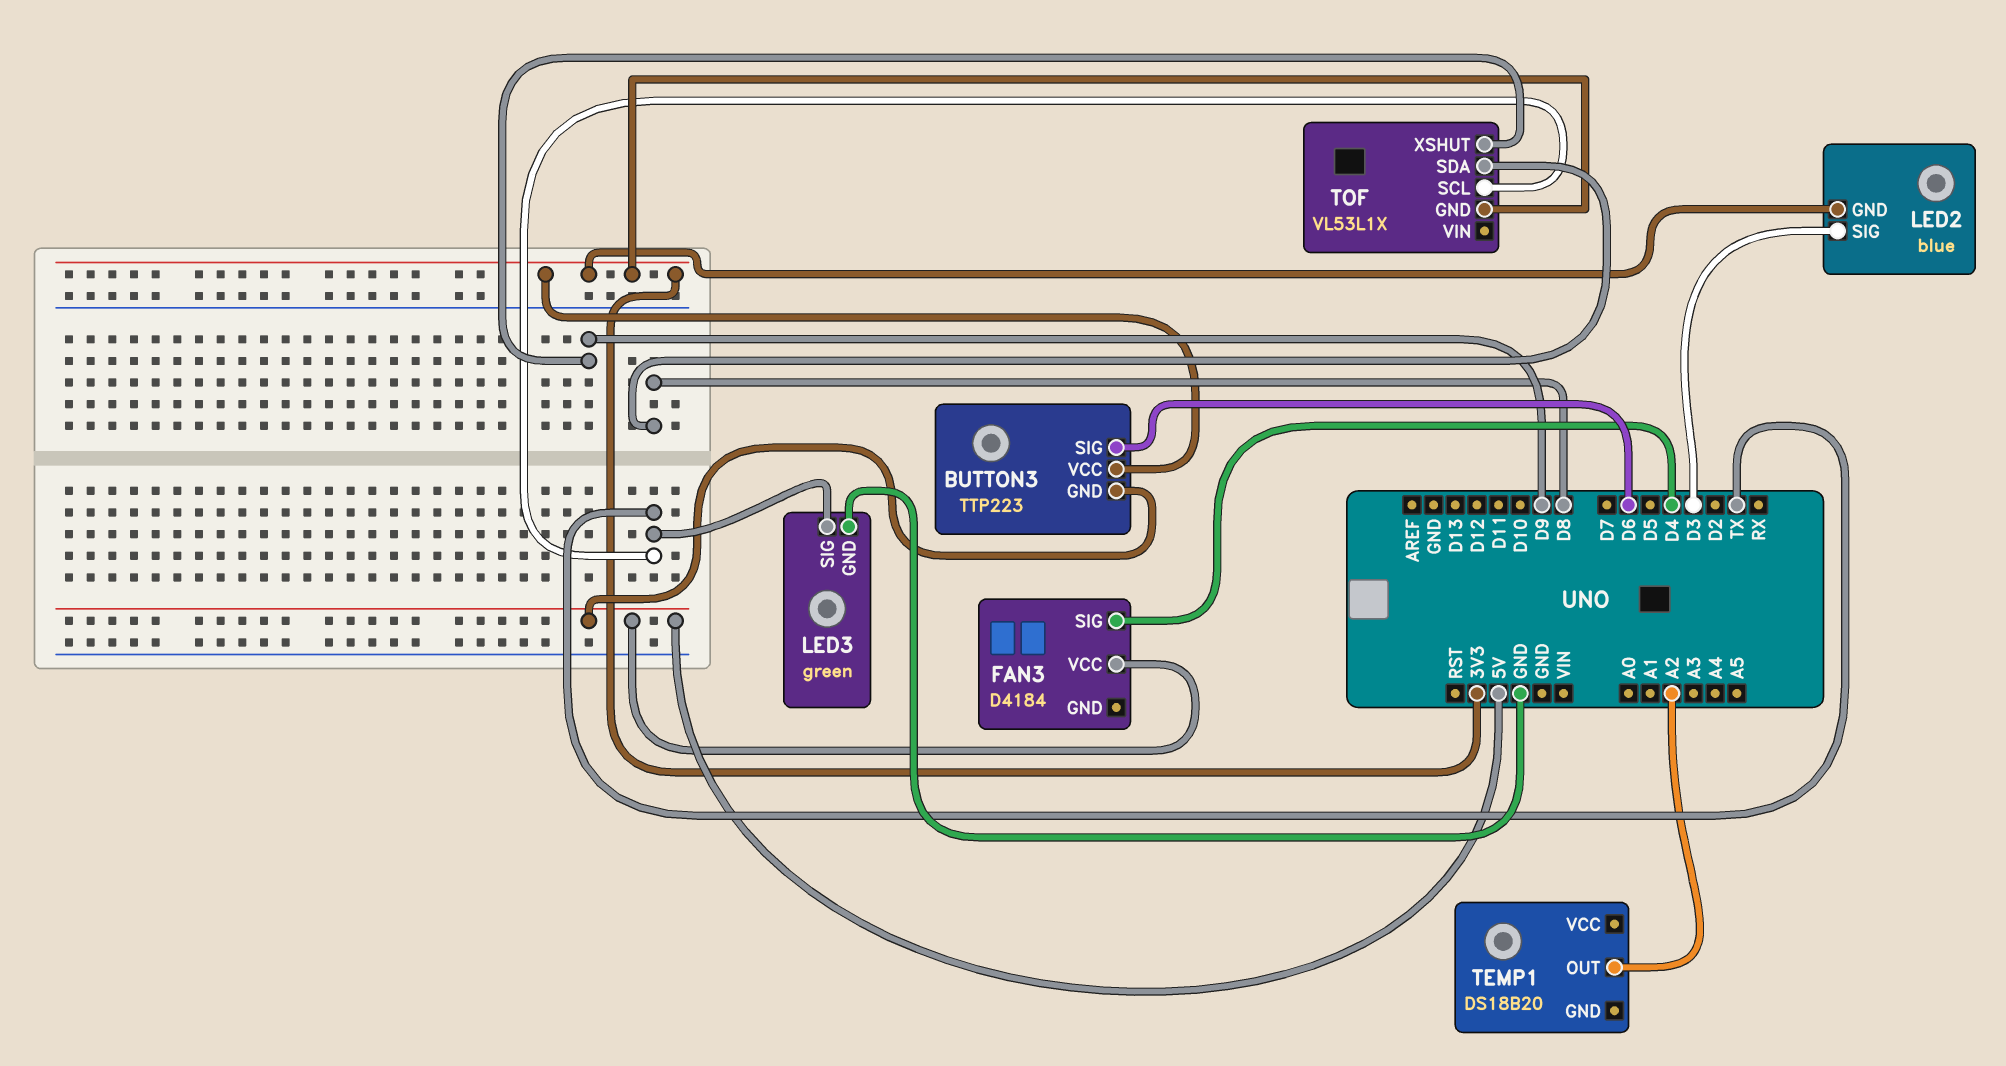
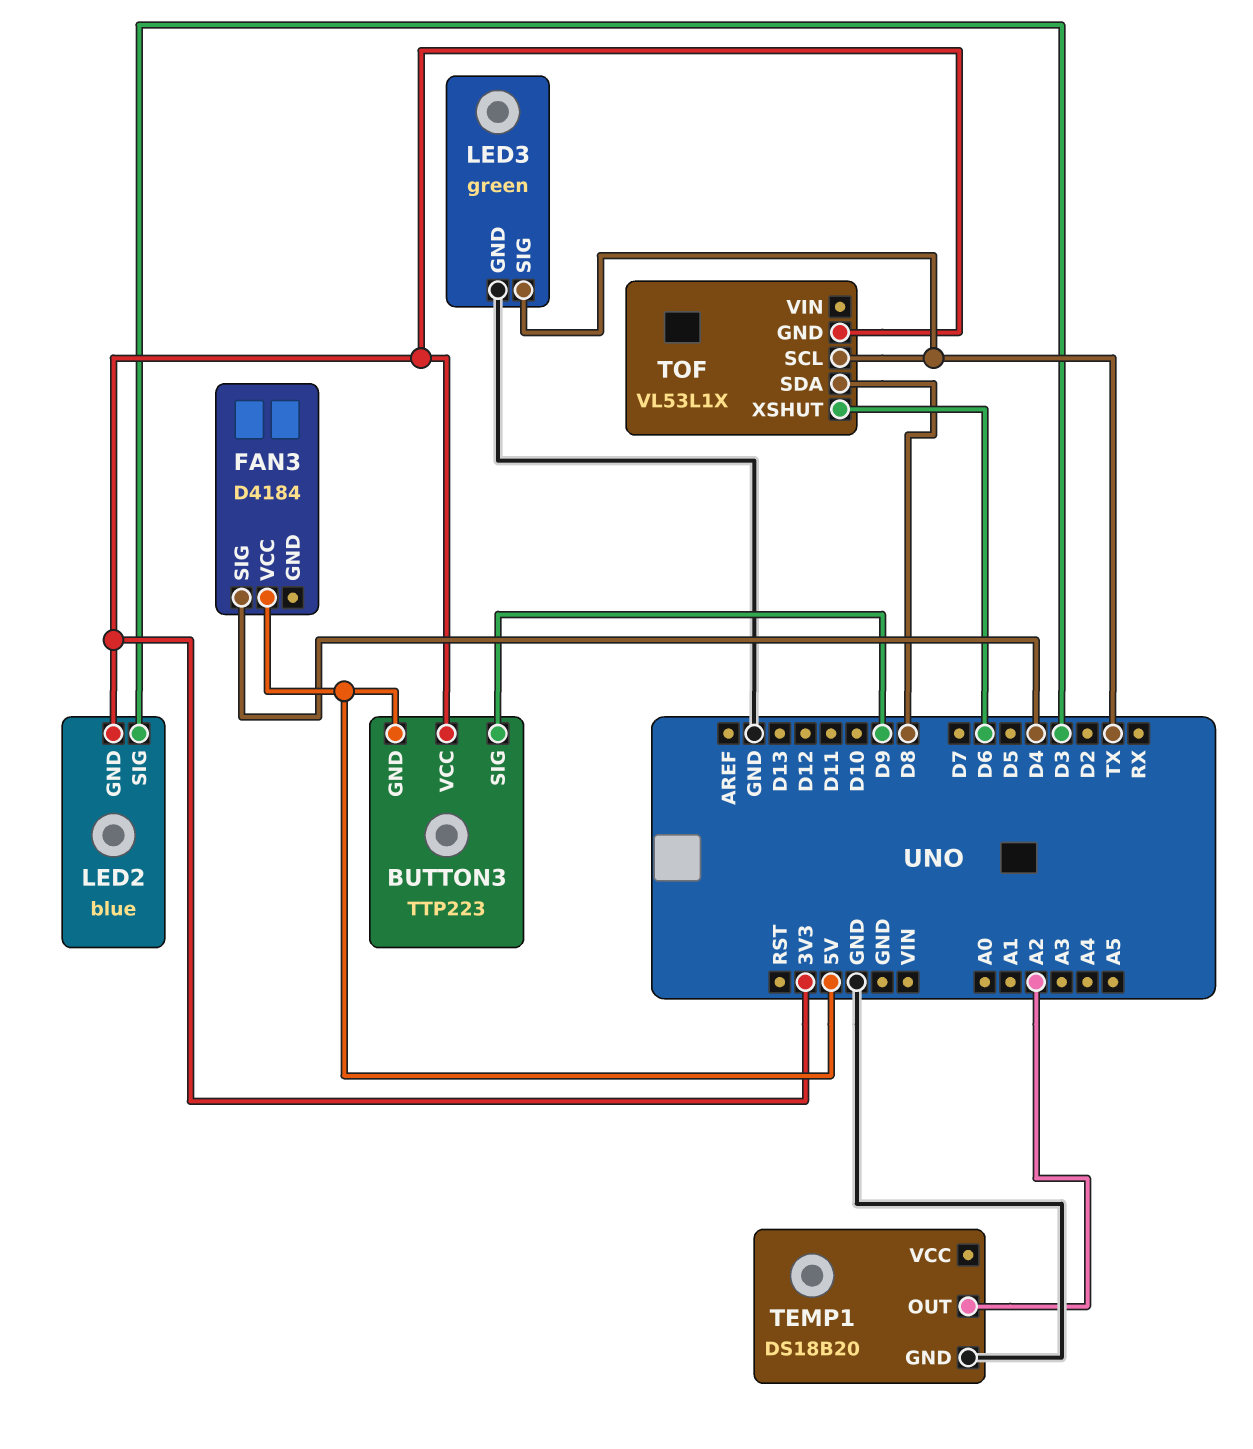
BUTTON3 pin SIG: D6 -> D9
TEMP1 pin GND: none -> GND
TOF pin XSHUT: D9 -> D6

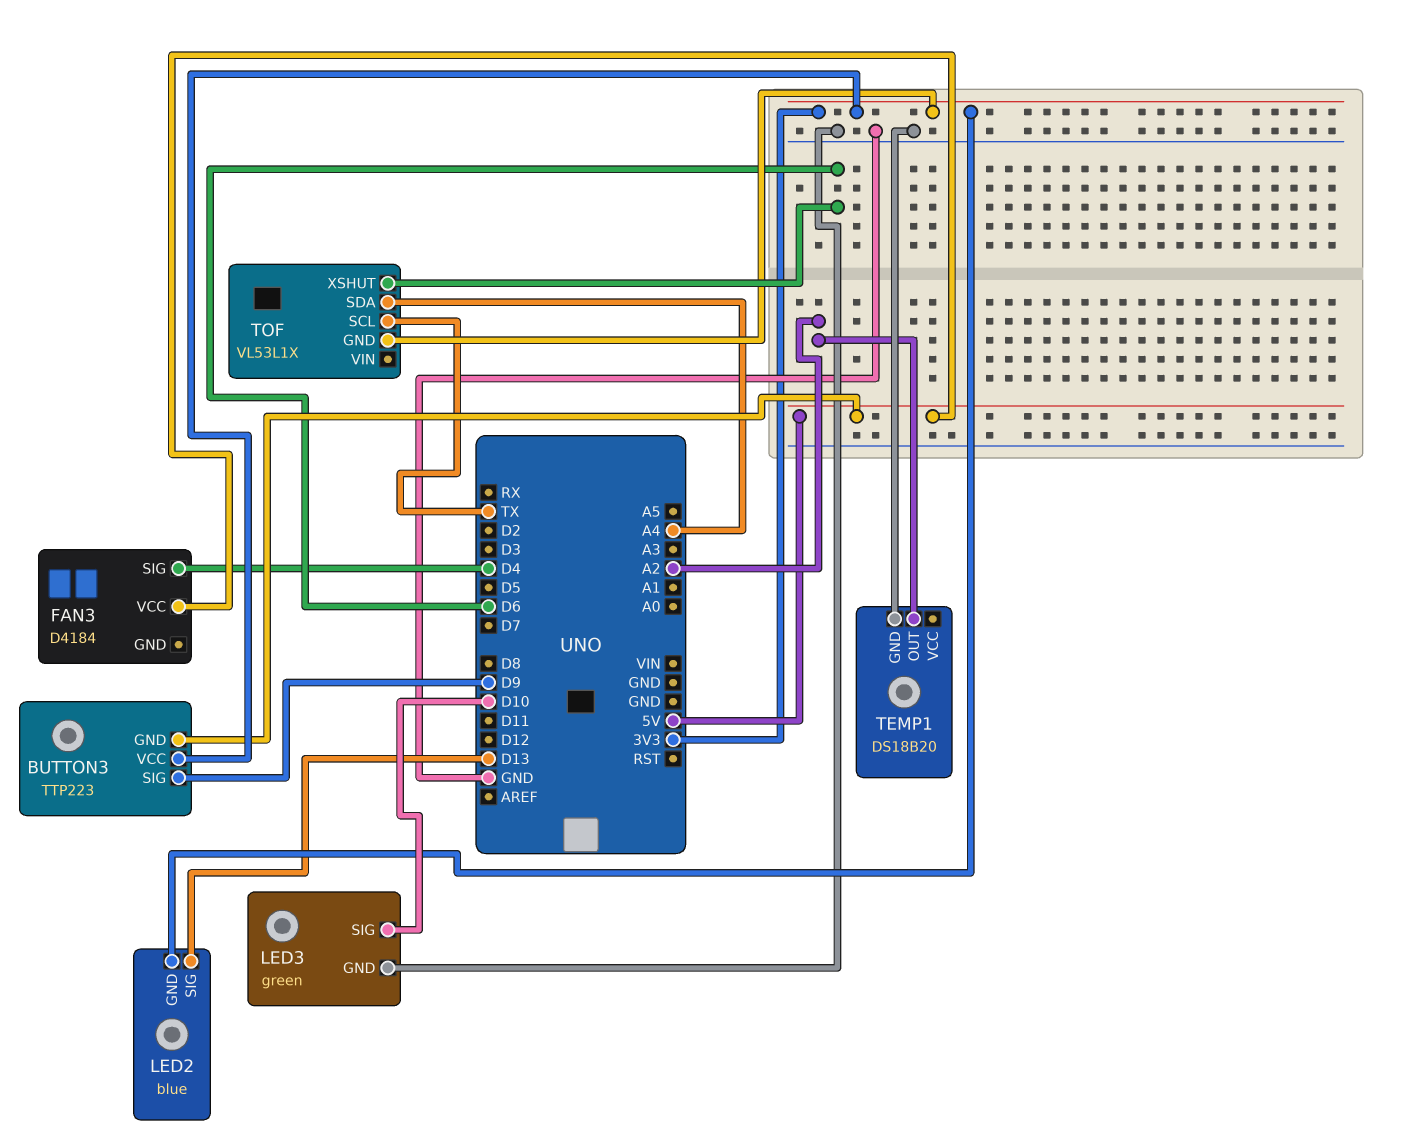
LED2 pin SIG: D3 -> D13
LED3 pin SIG: TX -> D10
TOF pin SDA: D8 -> A4

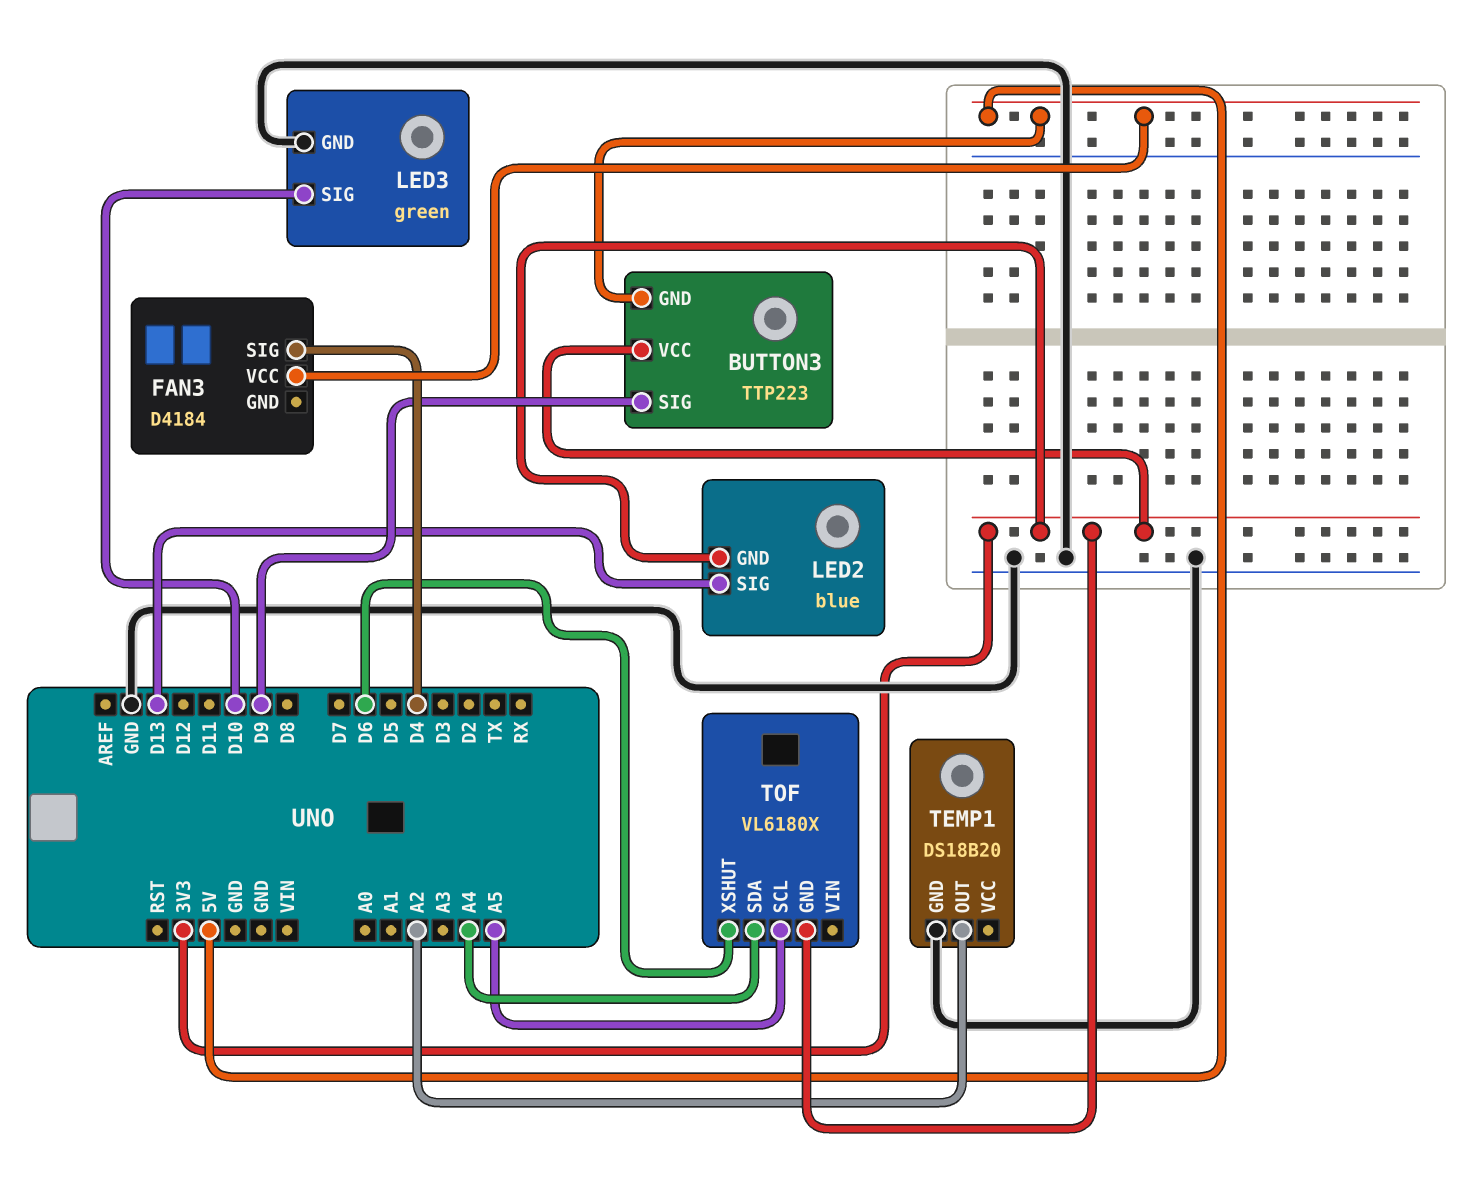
TOF: VL53L1X -> VL6180X
TOF pin SCL: TX -> A5

